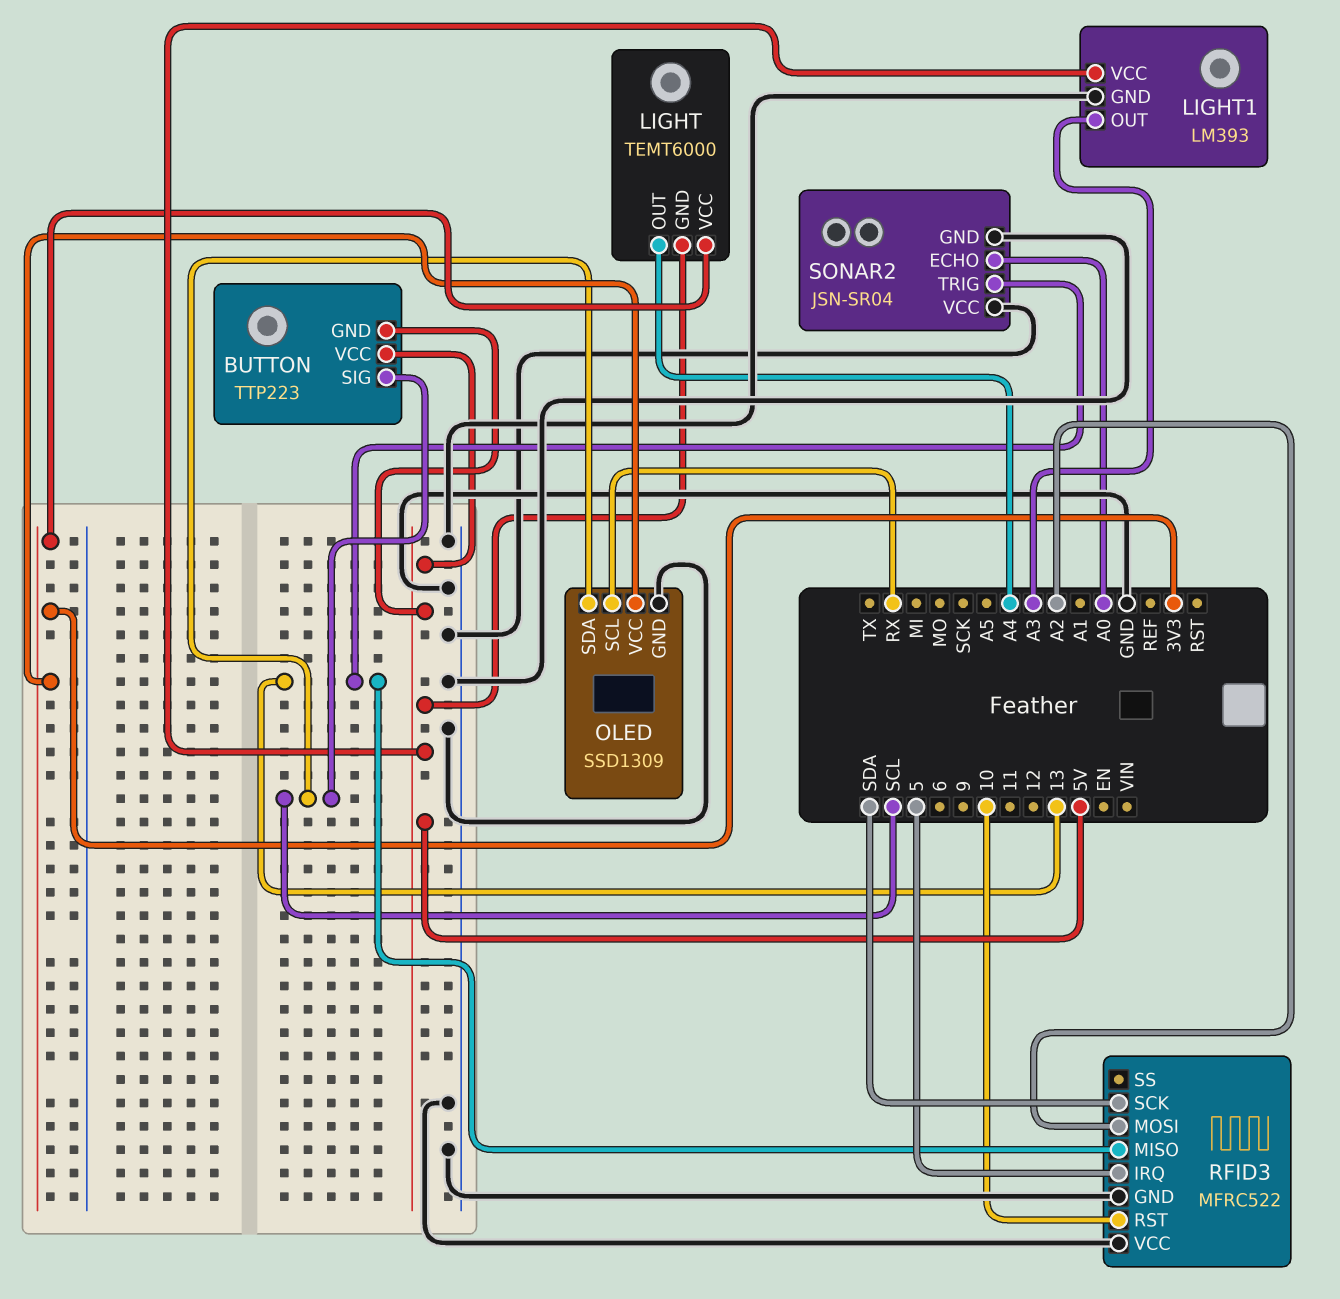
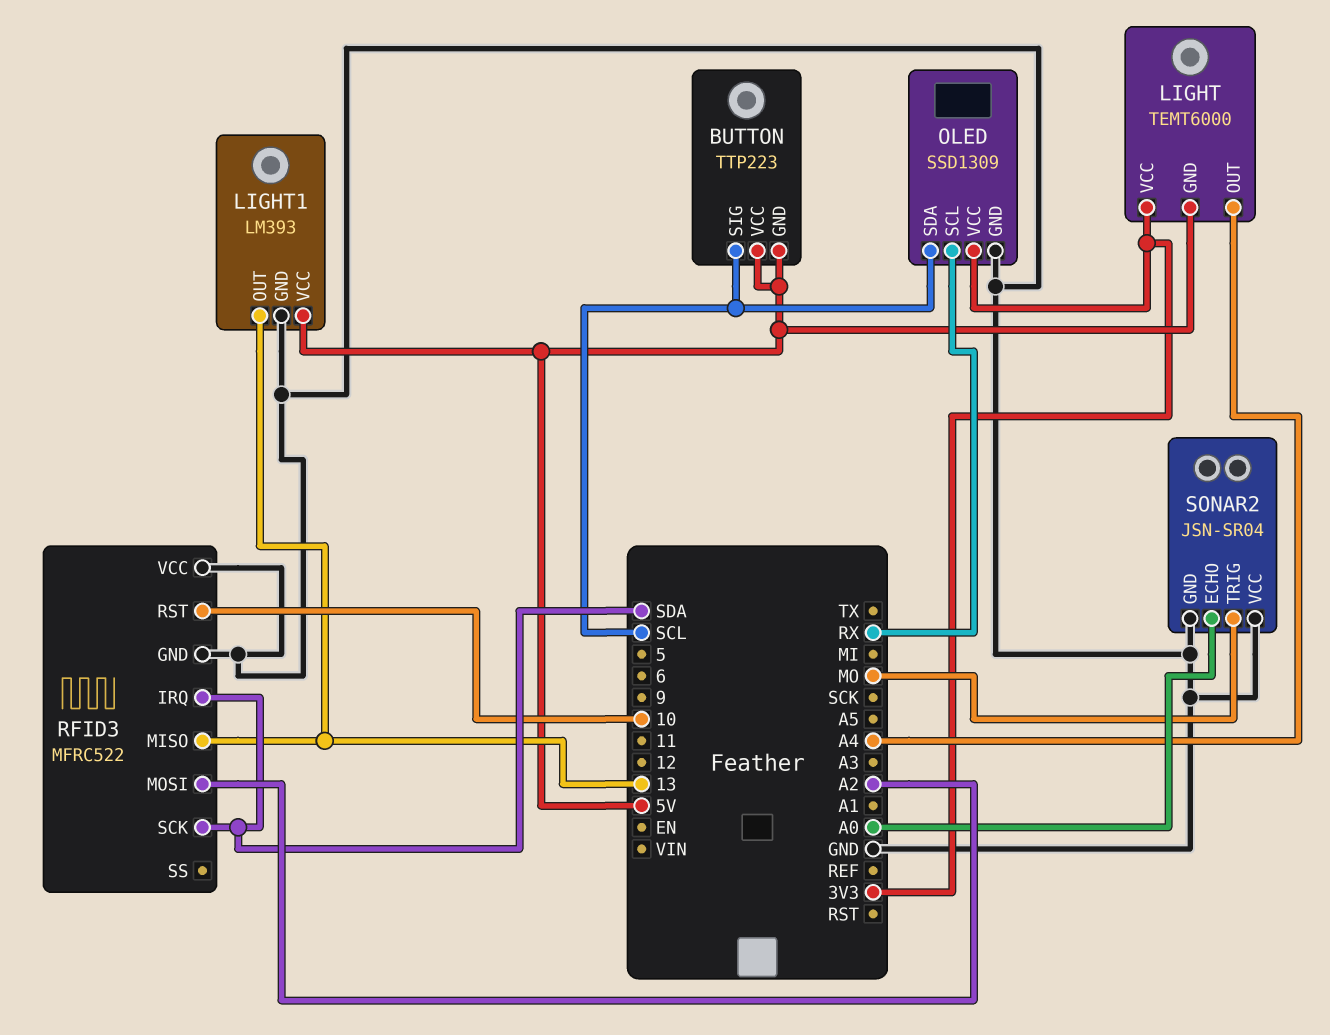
LIGHT1 pin OUT: A3 -> 13
RFID3 pin IRQ: 5 -> SDA
SONAR2 pin TRIG: 13 -> MO

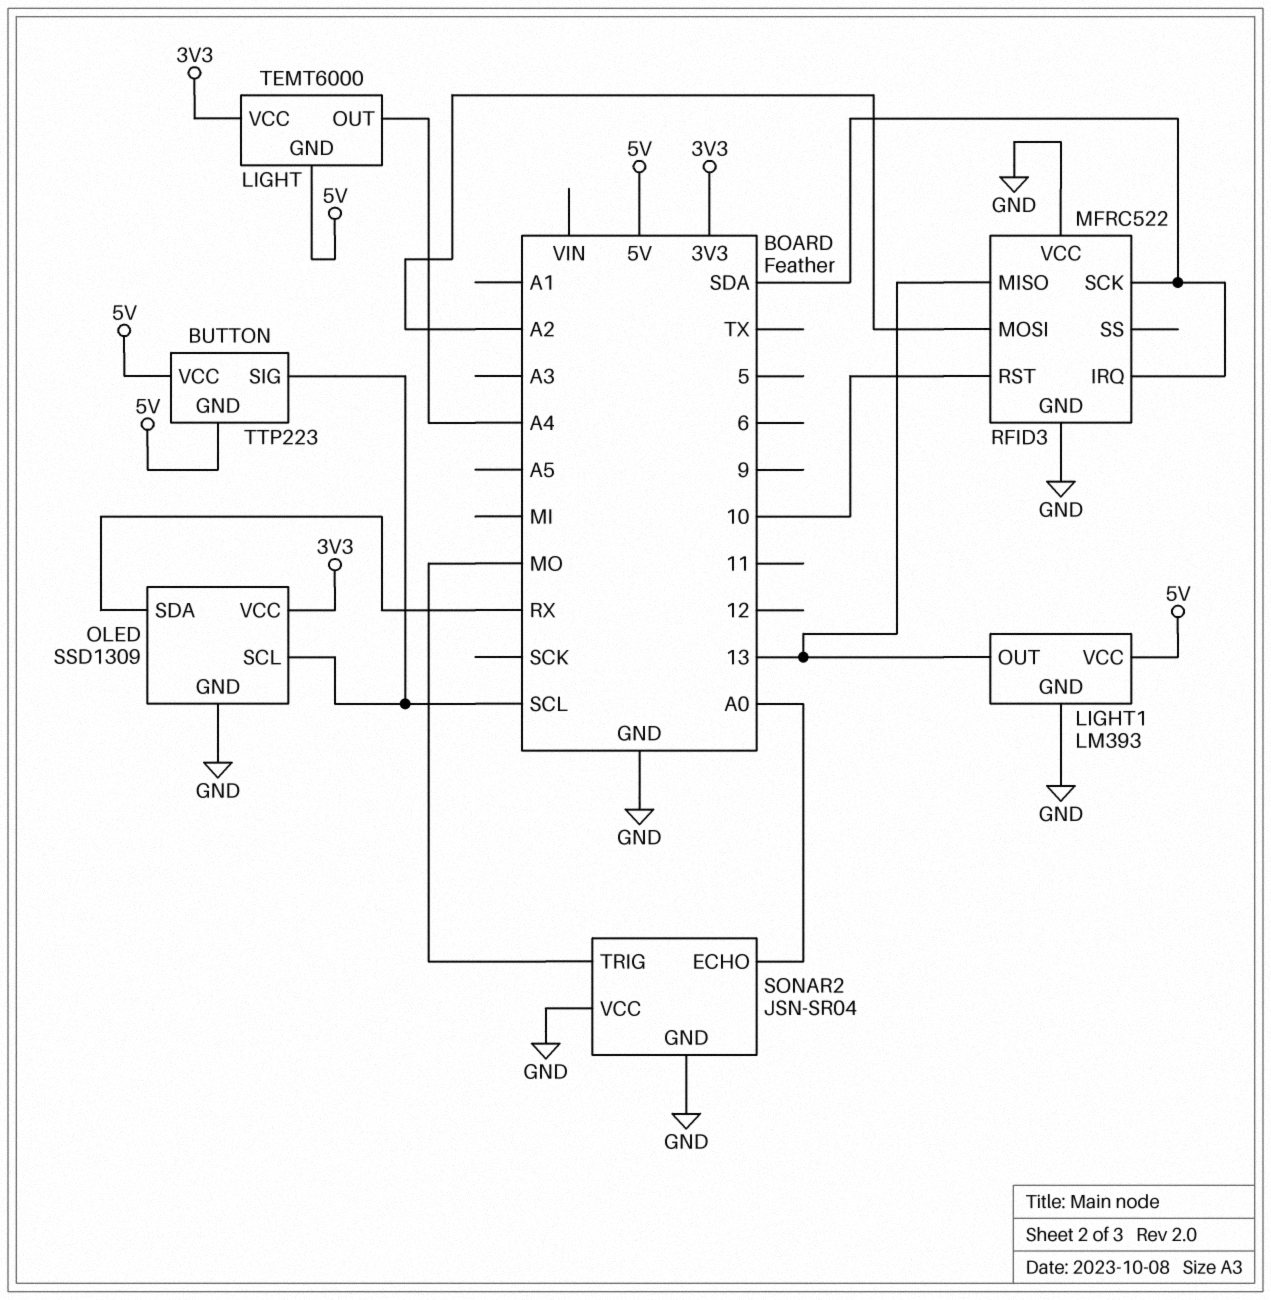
OLED pin SCL: RX -> SCL
OLED pin SDA: SCL -> RX

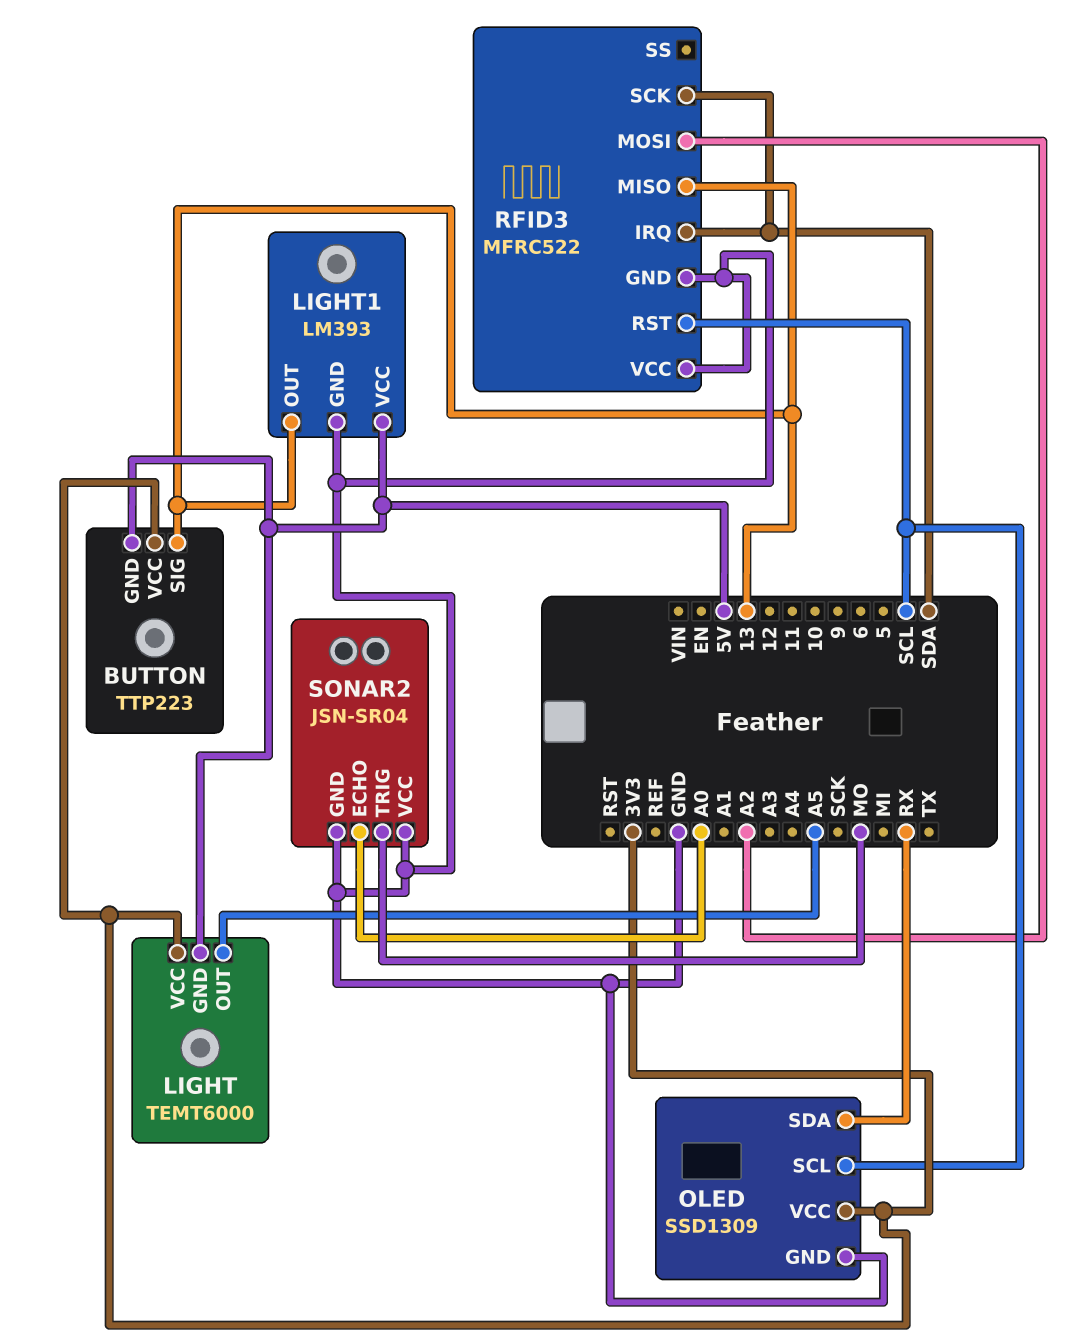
BUTTON pin SIG: SCL -> 13
BUTTON pin VCC: 5V -> 3V3
LIGHT pin OUT: A4 -> A5
RFID3 pin RST: 10 -> SCL

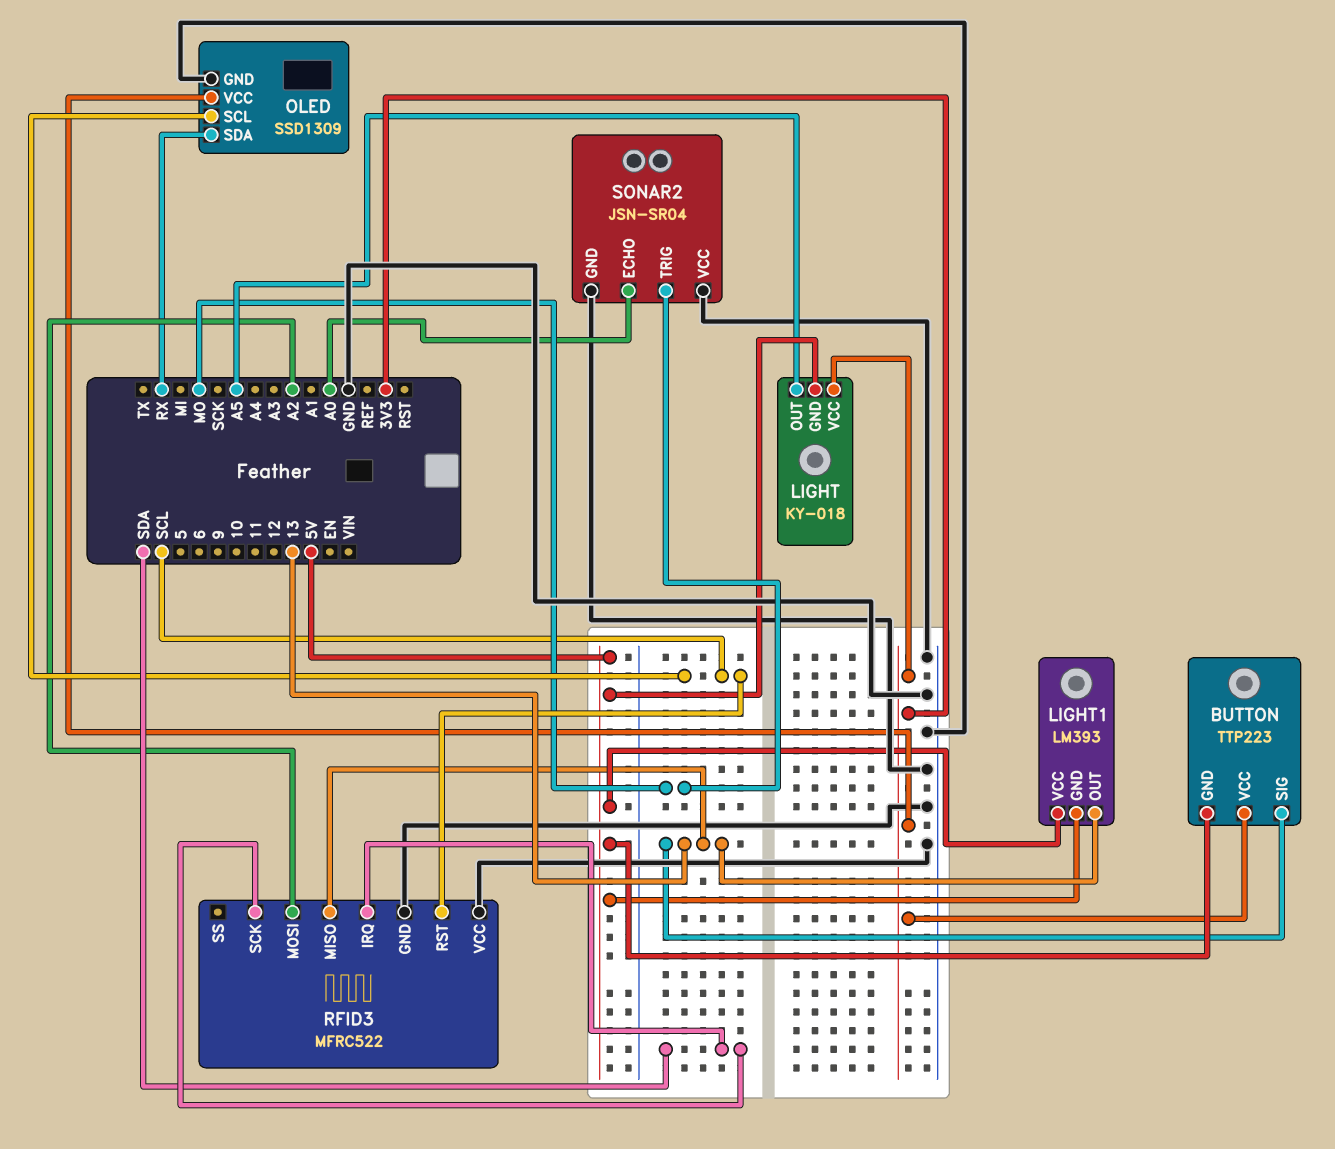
LIGHT: TEMT6000 -> KY-018
LIGHT1 pin GND: GND -> 5V

